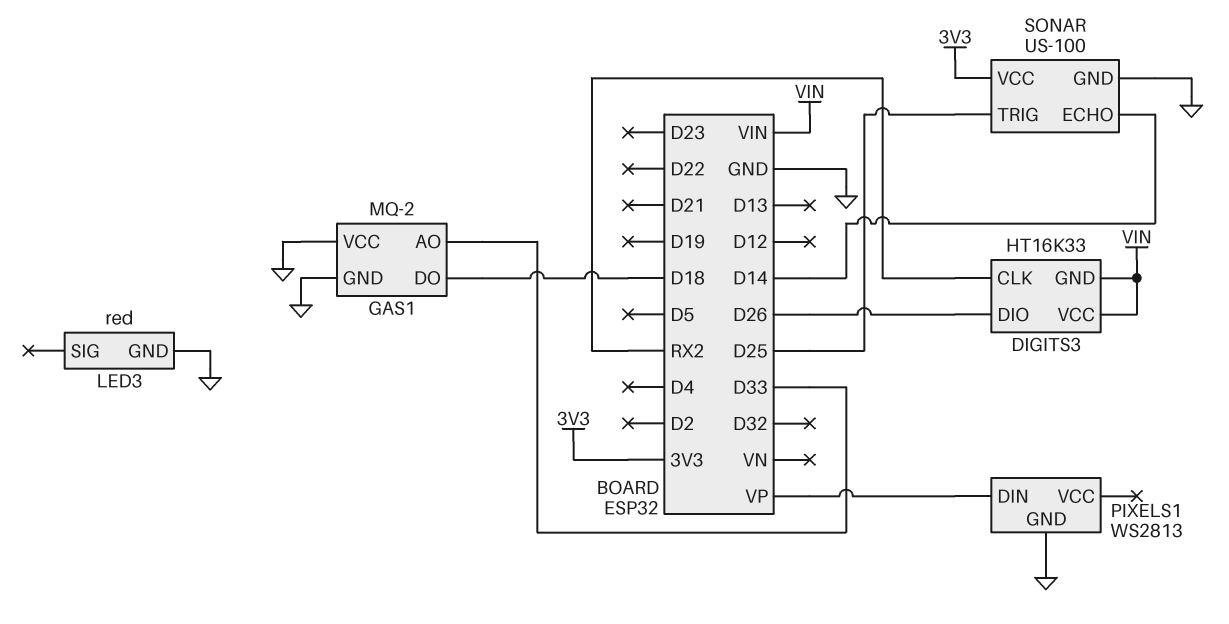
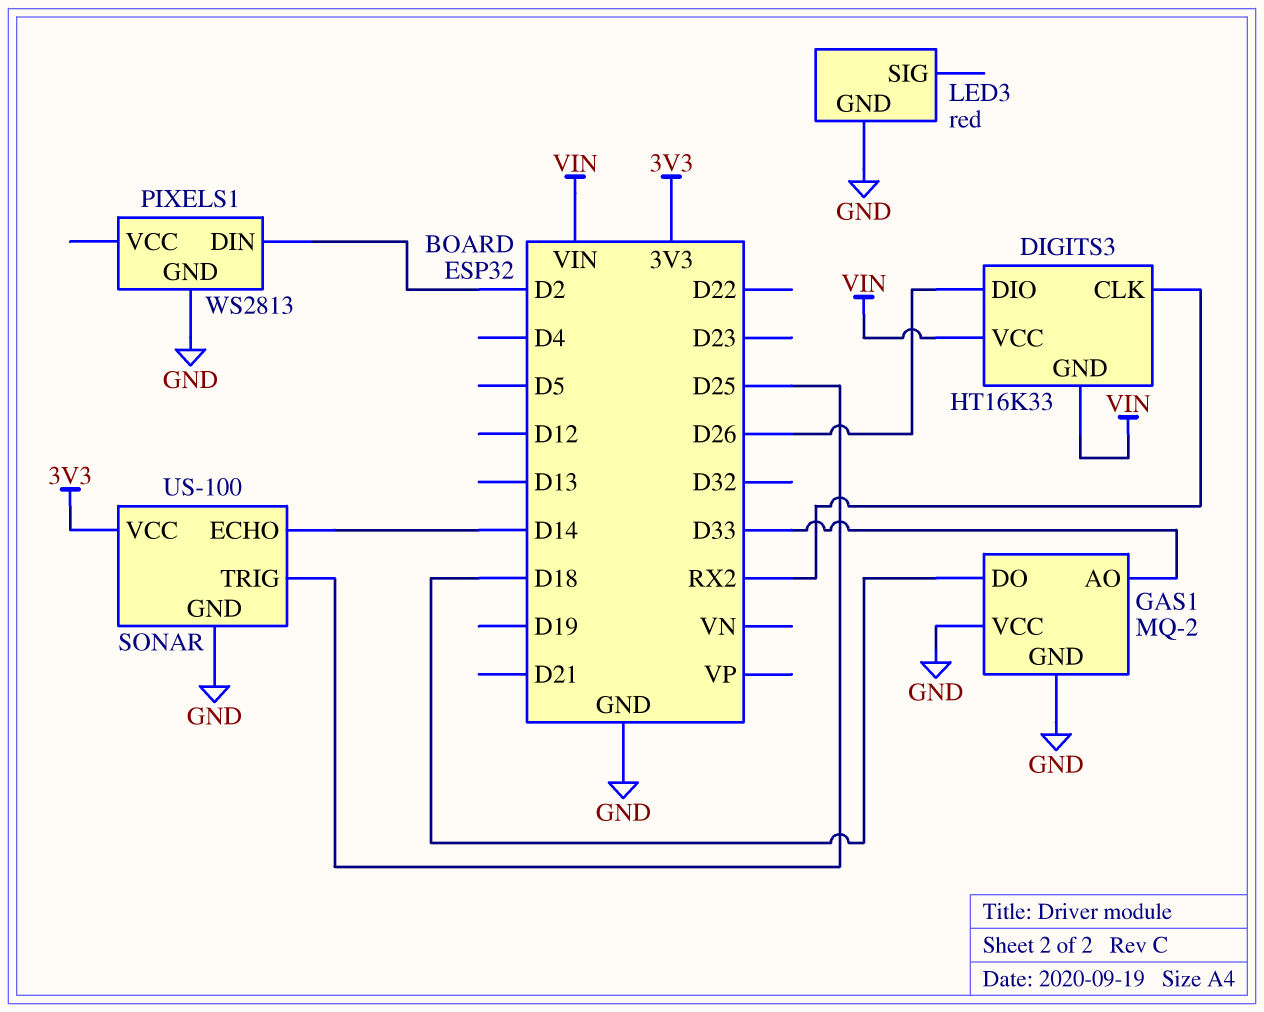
PIXELS1 pin DIN: VP -> D2

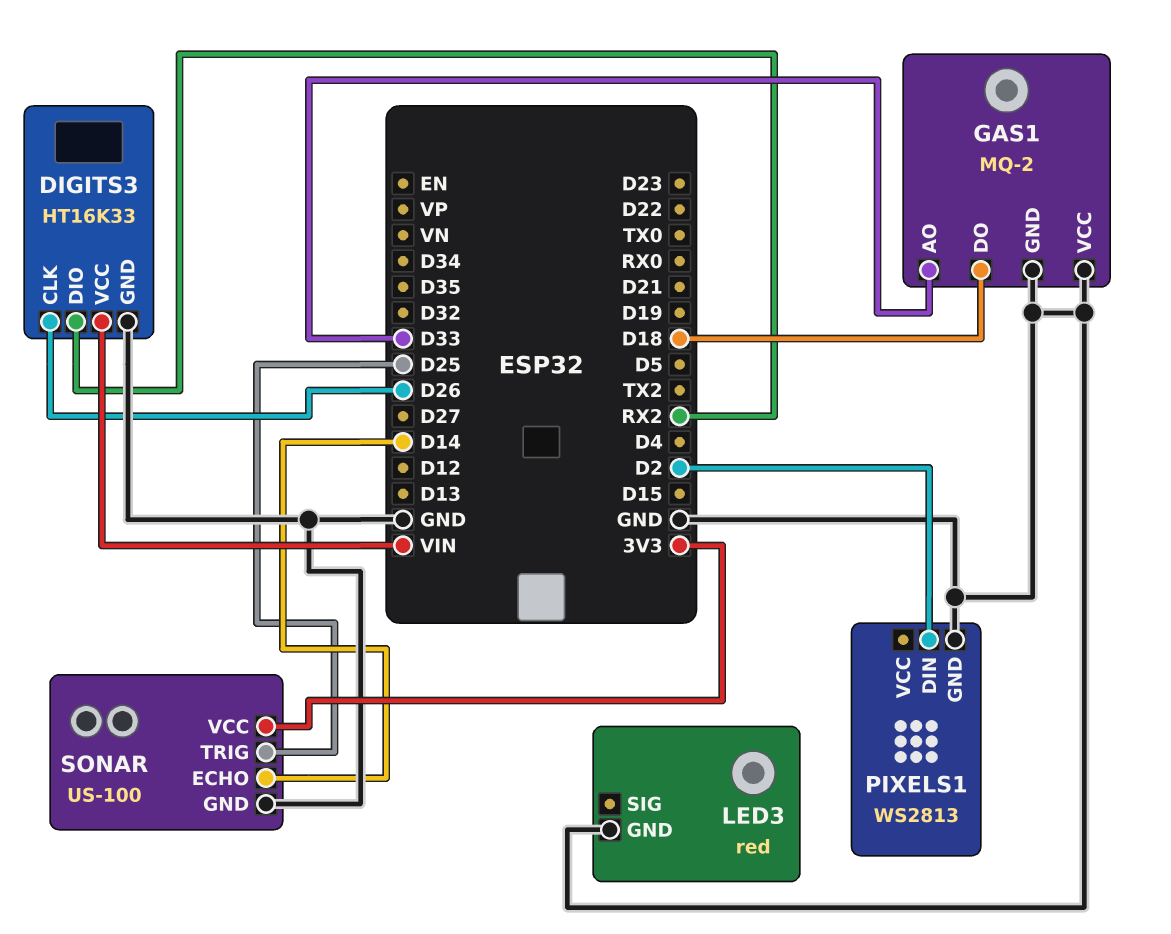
DIGITS3 pin CLK: RX2 -> D26
DIGITS3 pin DIO: D26 -> RX2
DIGITS3 pin GND: VIN -> GND

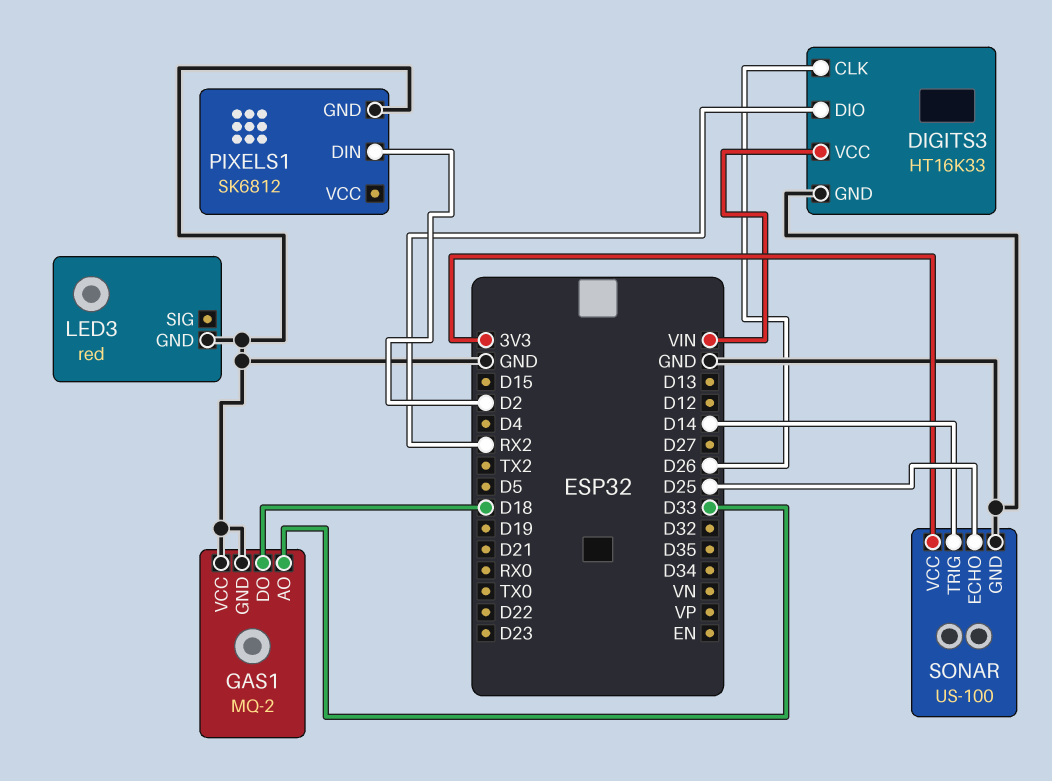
PIXELS1: WS2813 -> SK6812
SONAR pin ECHO: D14 -> D25
SONAR pin TRIG: D25 -> D14

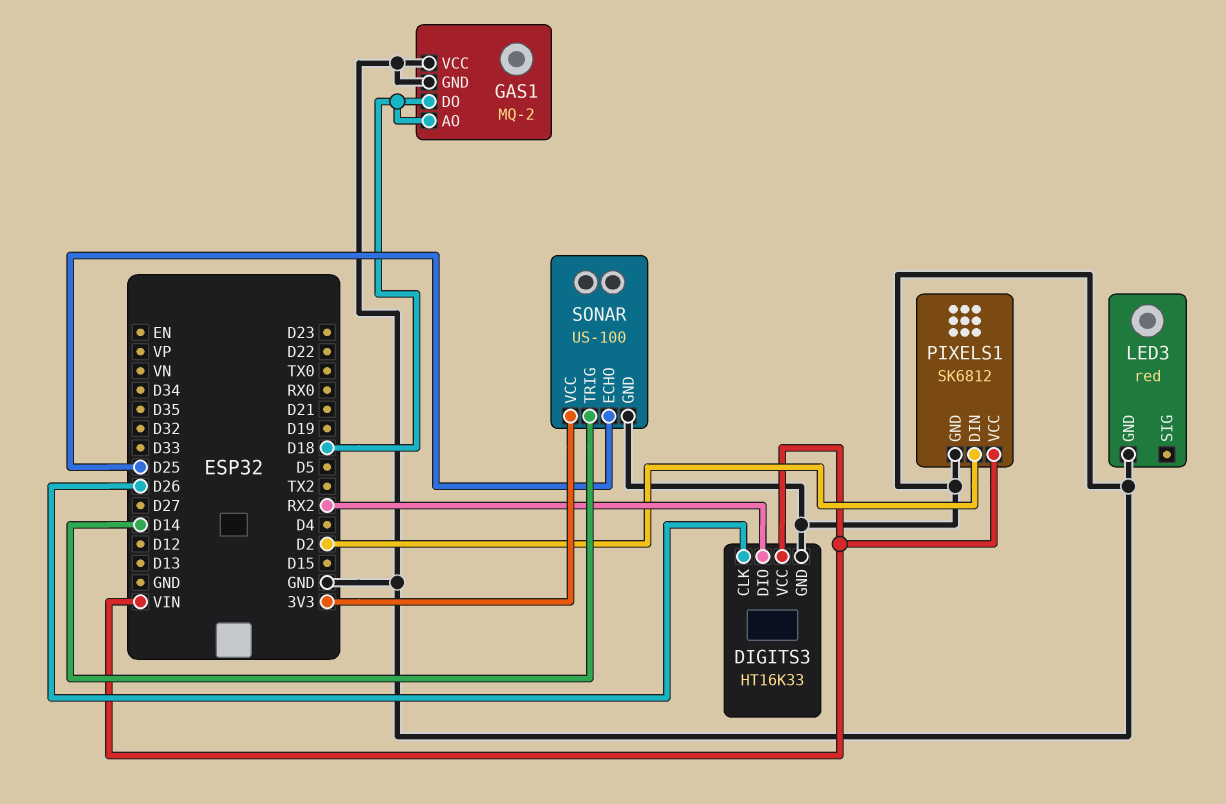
GAS1 pin AO: D33 -> D18
PIXELS1 pin VCC: none -> VIN

